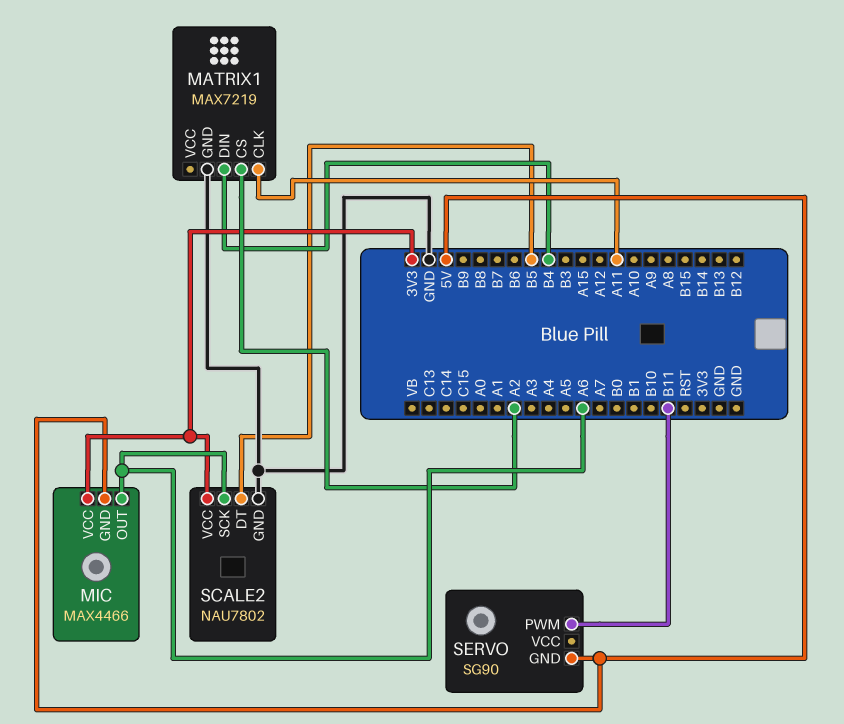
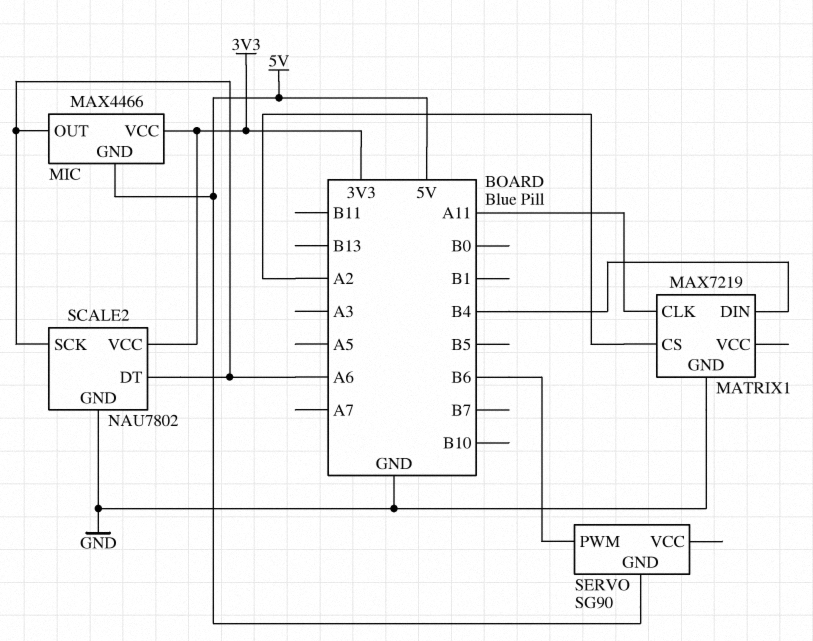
SCALE2 pin DT: B5 -> A6
SERVO pin PWM: B11 -> B6

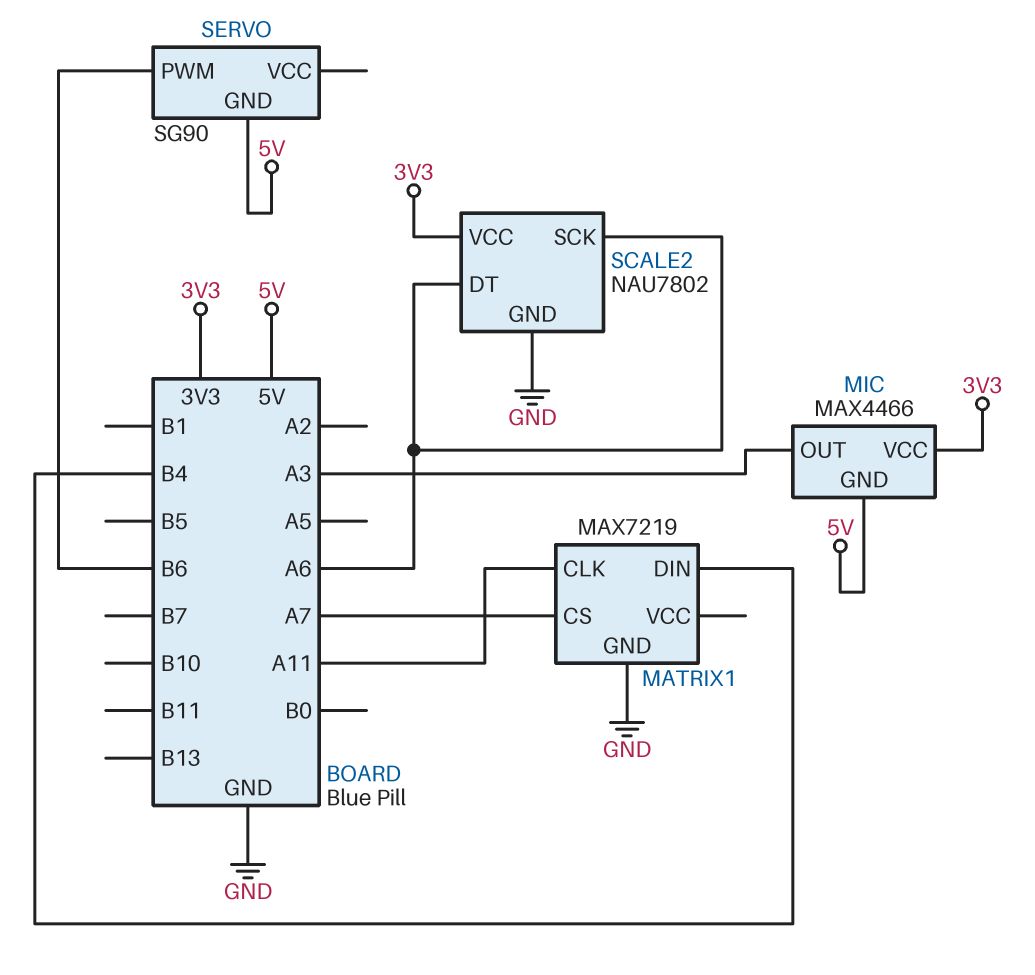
MATRIX1 pin CS: A2 -> A7
MIC pin OUT: A6 -> A3

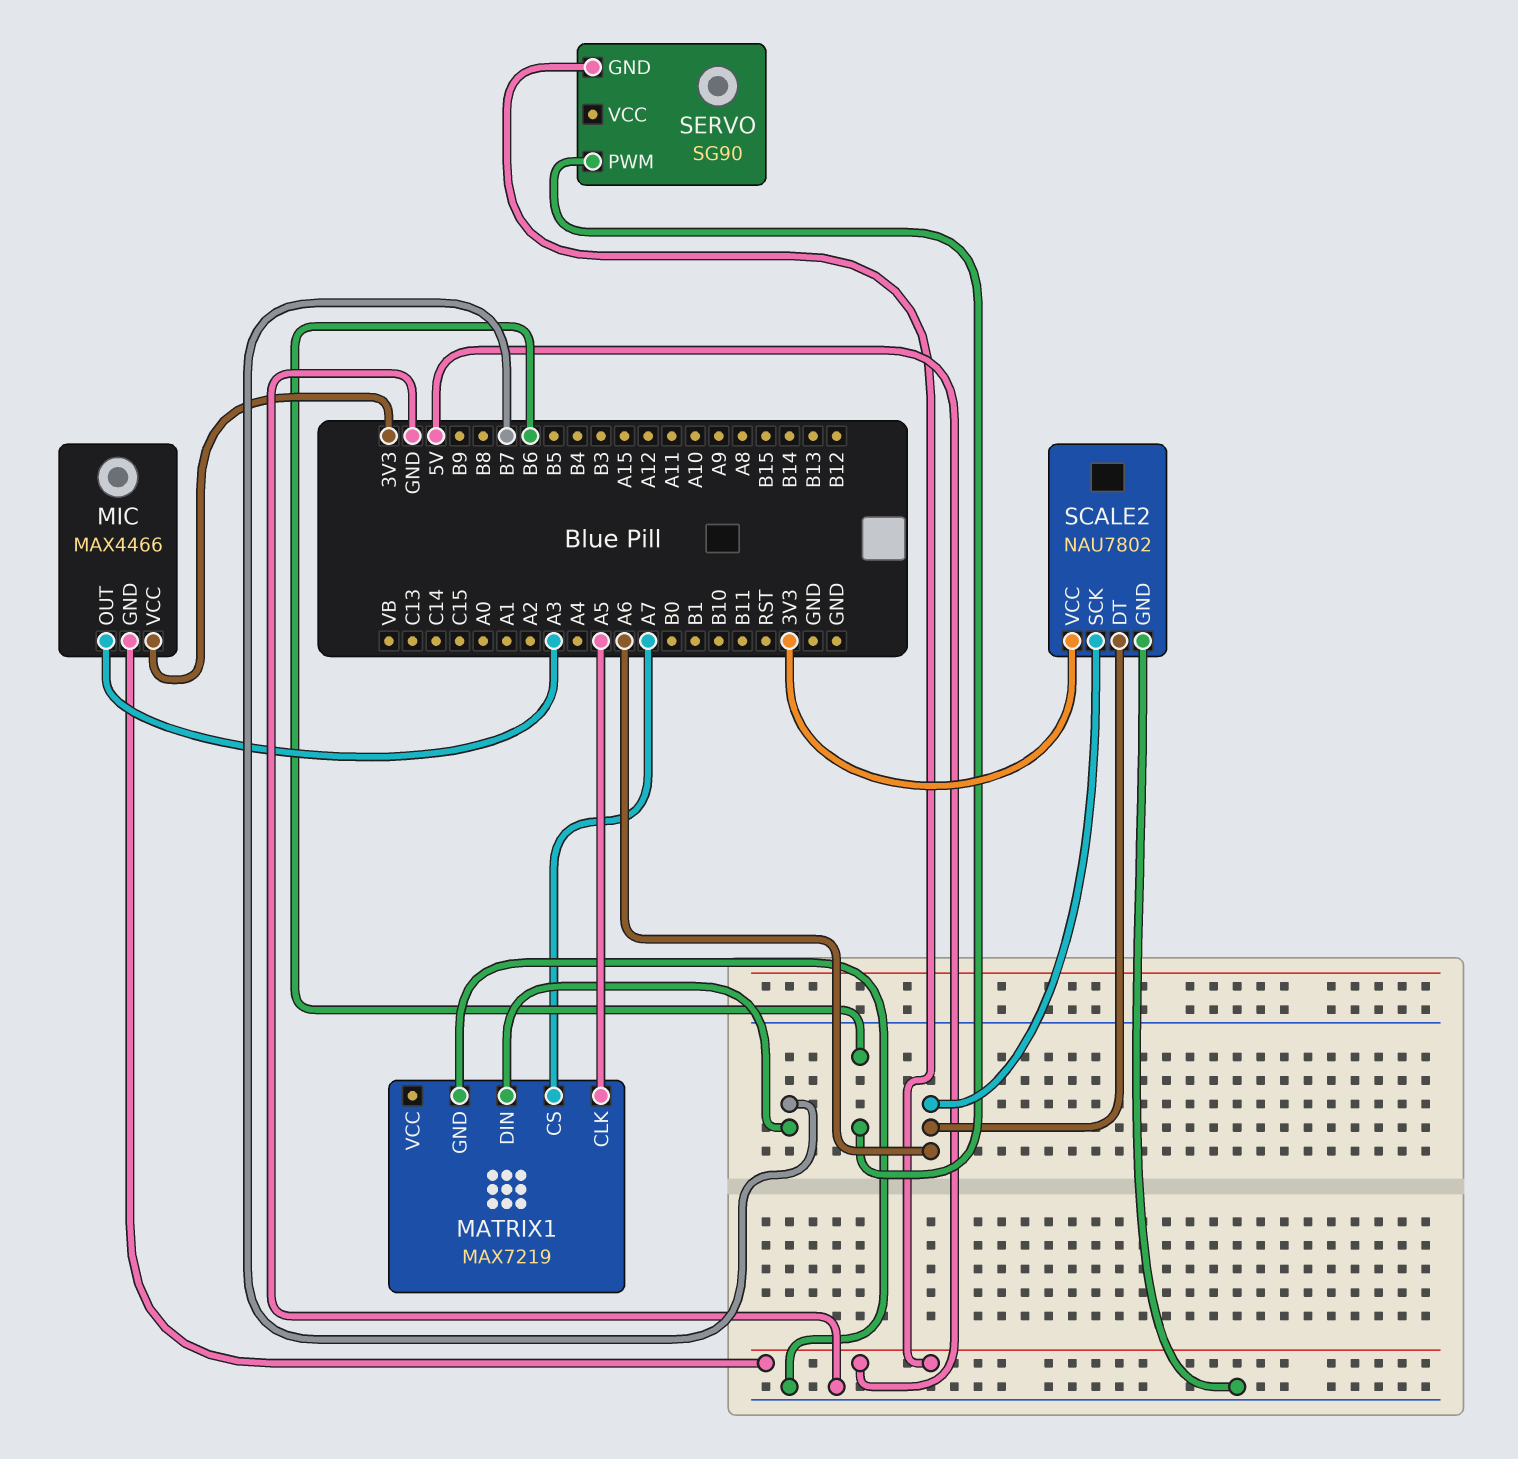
MATRIX1 pin CLK: A11 -> A5
MATRIX1 pin DIN: B4 -> B7

